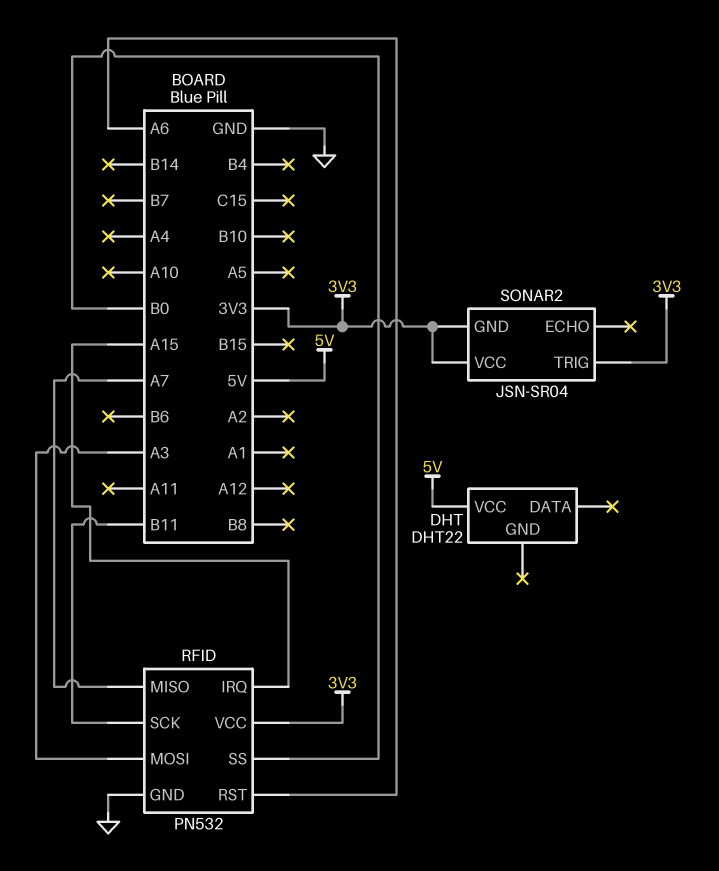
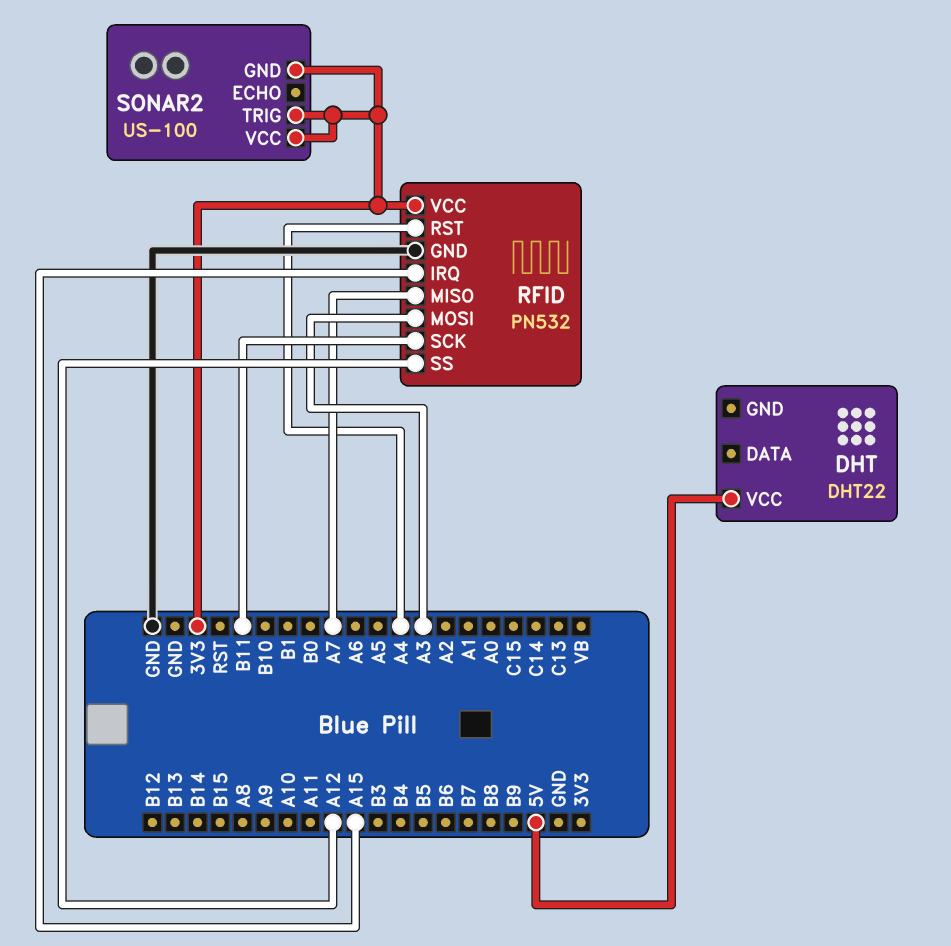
RFID pin RST: A6 -> A4
RFID pin SS: B0 -> A12
SONAR2: JSN-SR04 -> US-100

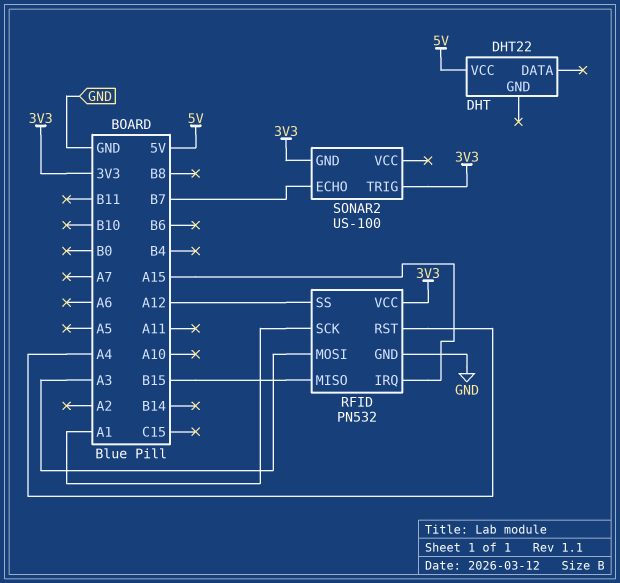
RFID pin MISO: A7 -> B15
RFID pin SCK: B11 -> A1
SONAR2 pin ECHO: none -> B7
SONAR2 pin VCC: 3V3 -> none

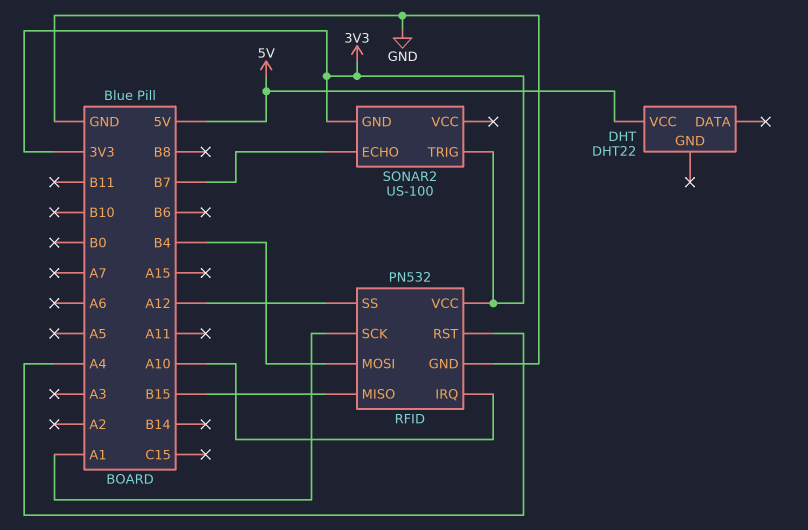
RFID pin IRQ: A15 -> A10
RFID pin MOSI: A3 -> B4

